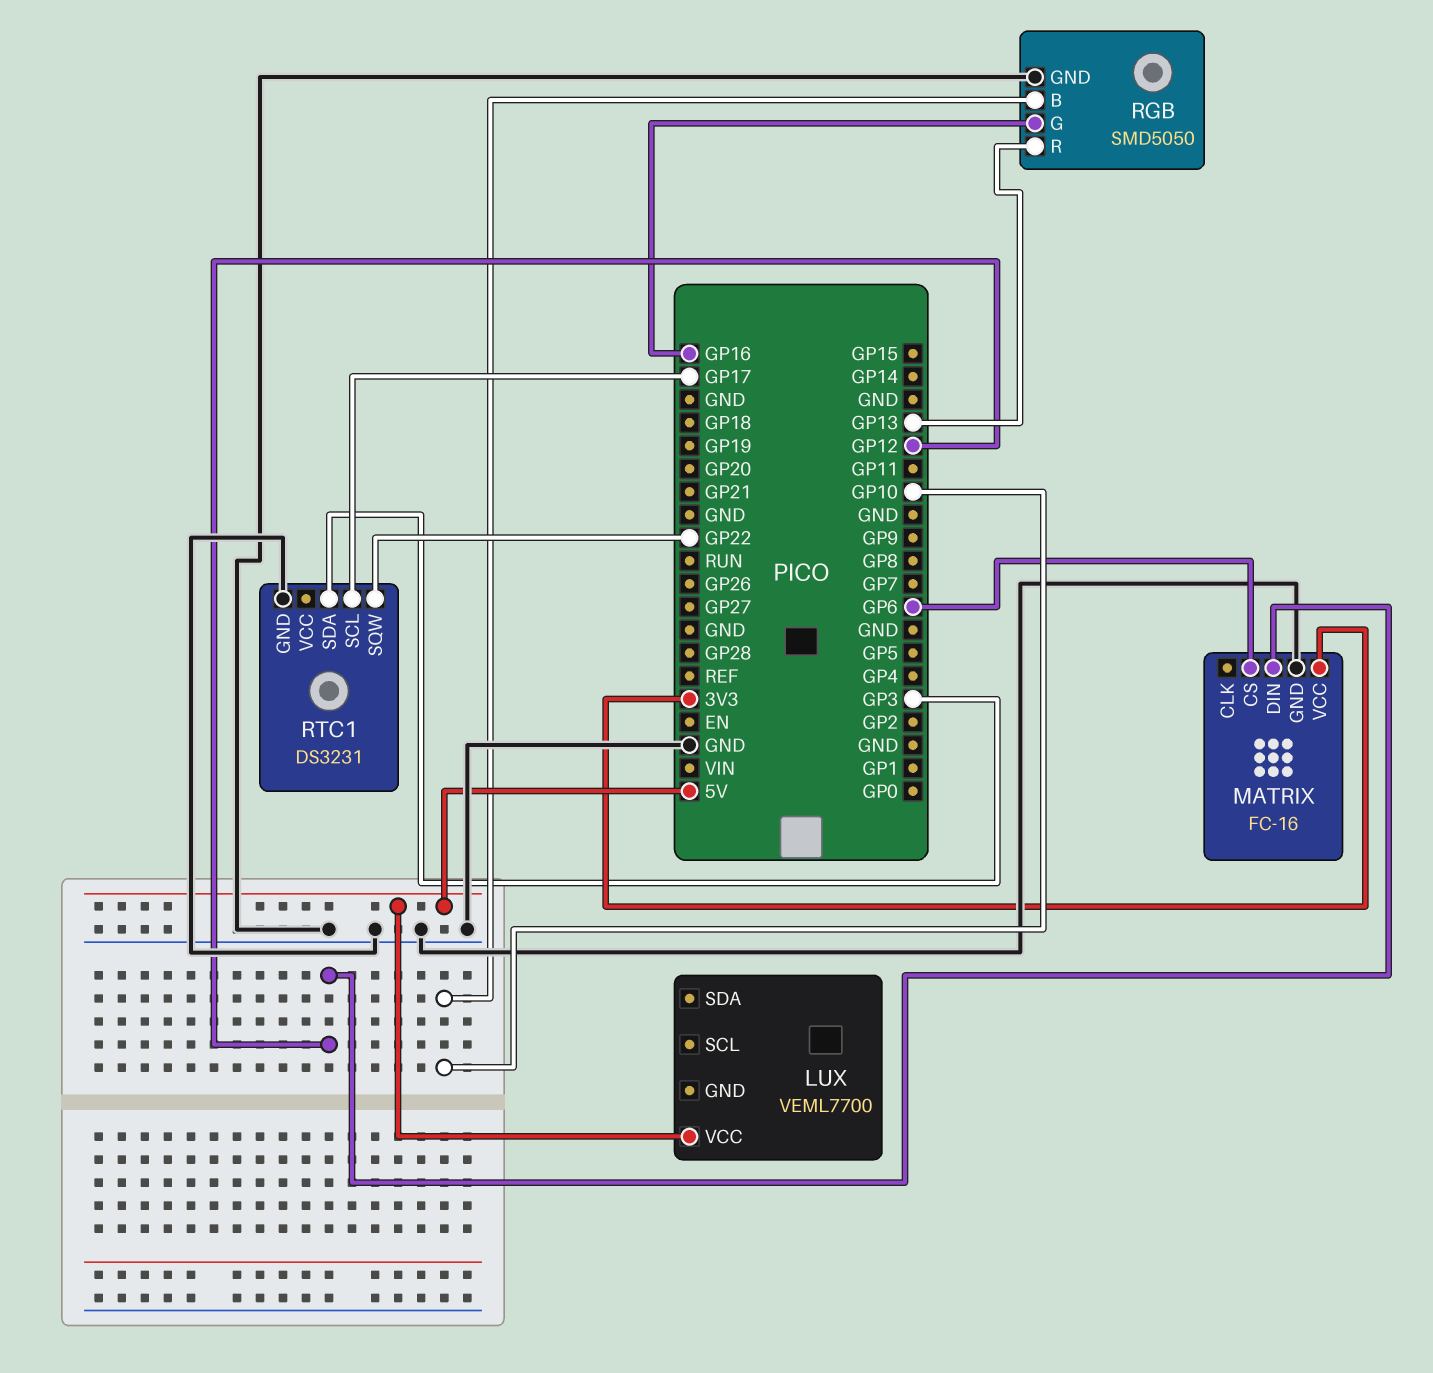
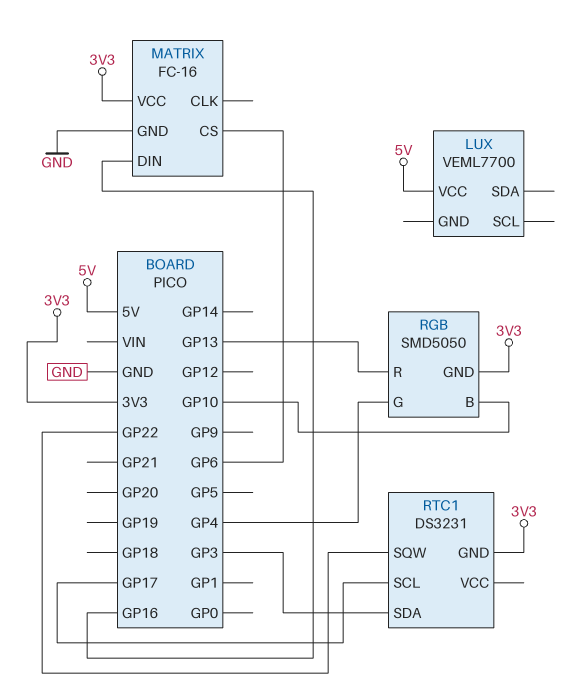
MATRIX pin DIN: GP12 -> GP16
RGB pin G: GP16 -> GP4
RGB pin GND: GND -> 3V3
RTC1 pin GND: GND -> 3V3

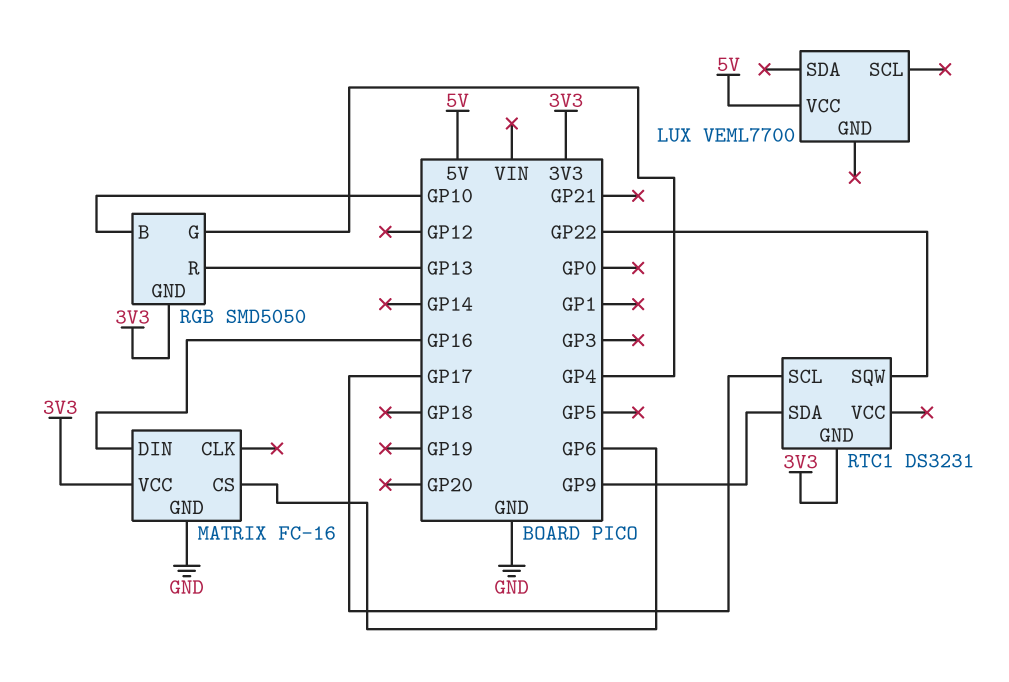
RTC1 pin SDA: GP3 -> GP9

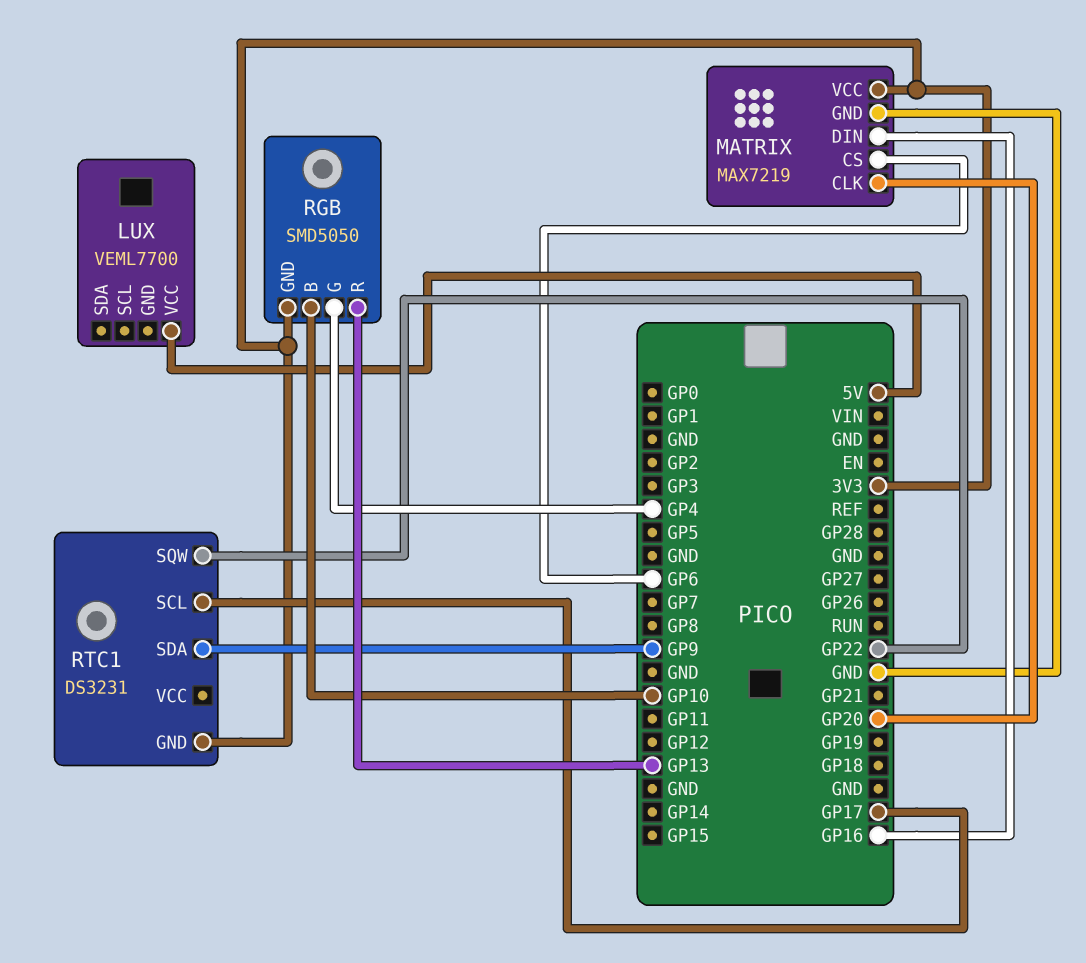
MATRIX: FC-16 -> MAX7219
MATRIX pin CLK: none -> GP20

